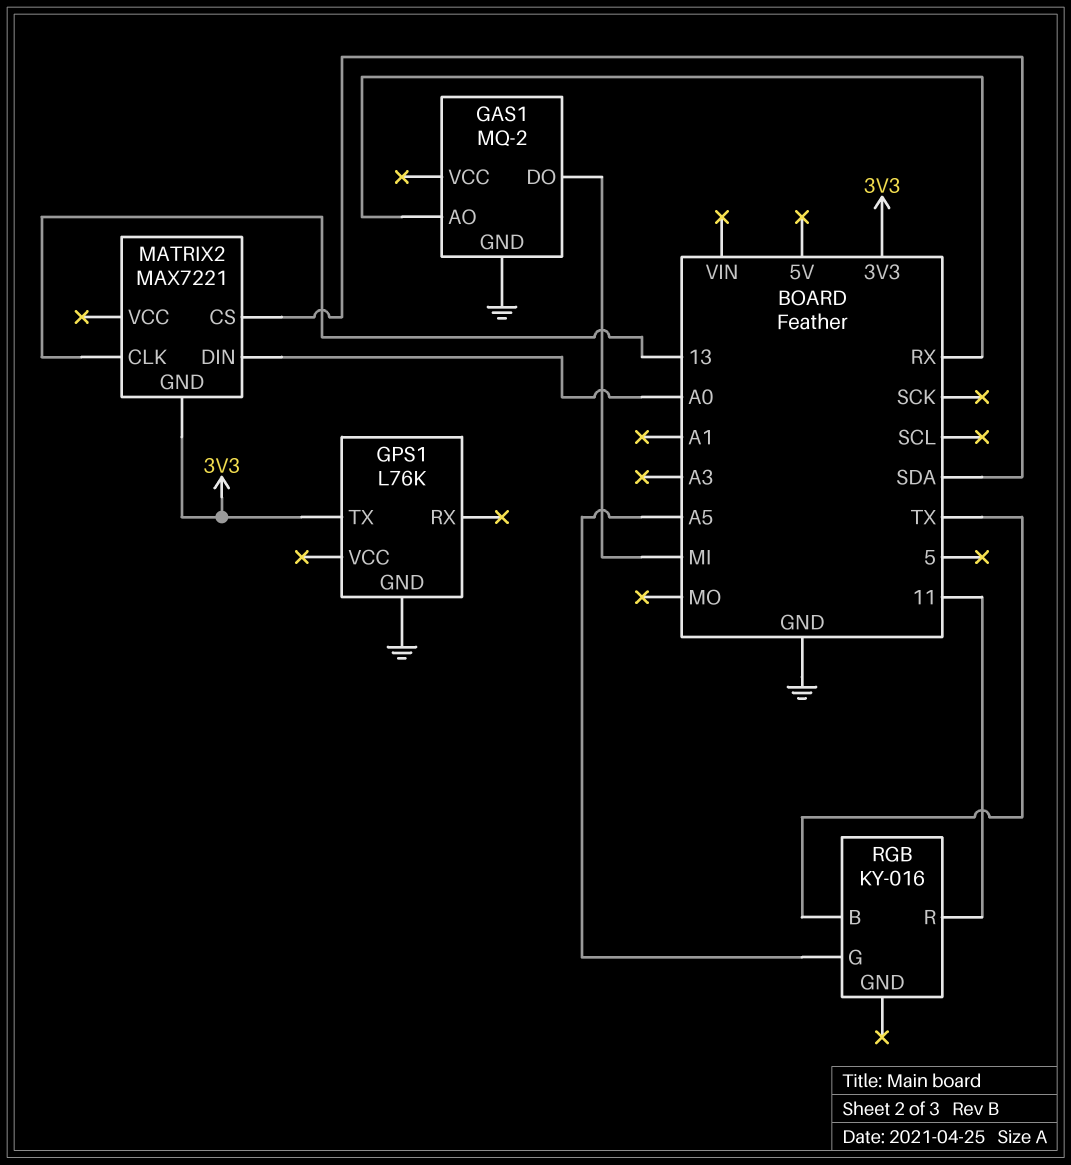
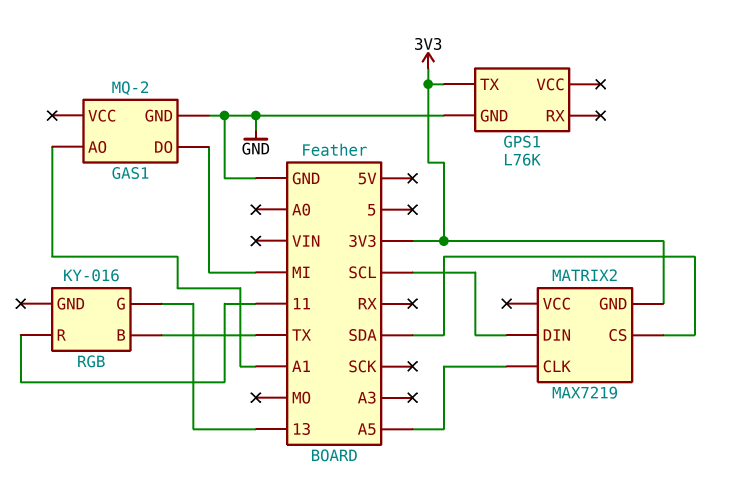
GAS1 pin AO: RX -> A1
MATRIX2: MAX7221 -> MAX7219
MATRIX2 pin CLK: 13 -> A5
MATRIX2 pin DIN: A0 -> SCL
RGB pin G: A5 -> 13

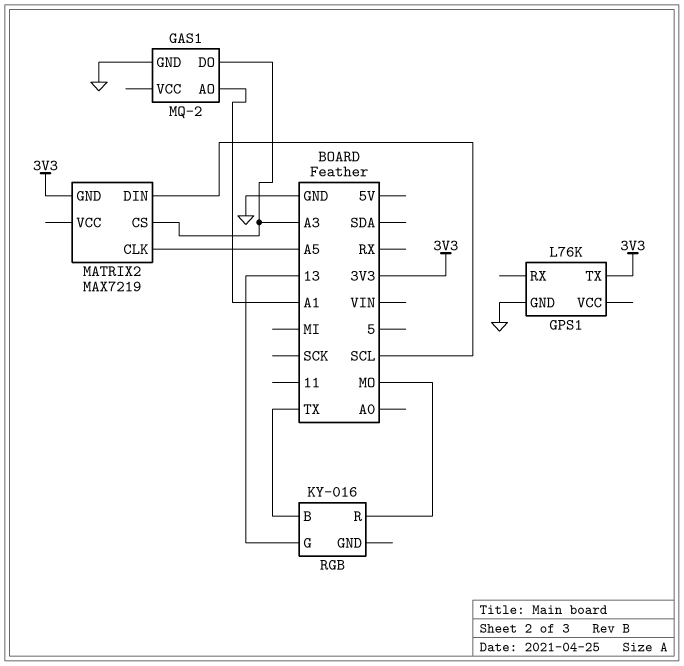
GAS1 pin DO: MI -> A3
MATRIX2 pin CS: SDA -> A3
RGB pin R: 11 -> MO

